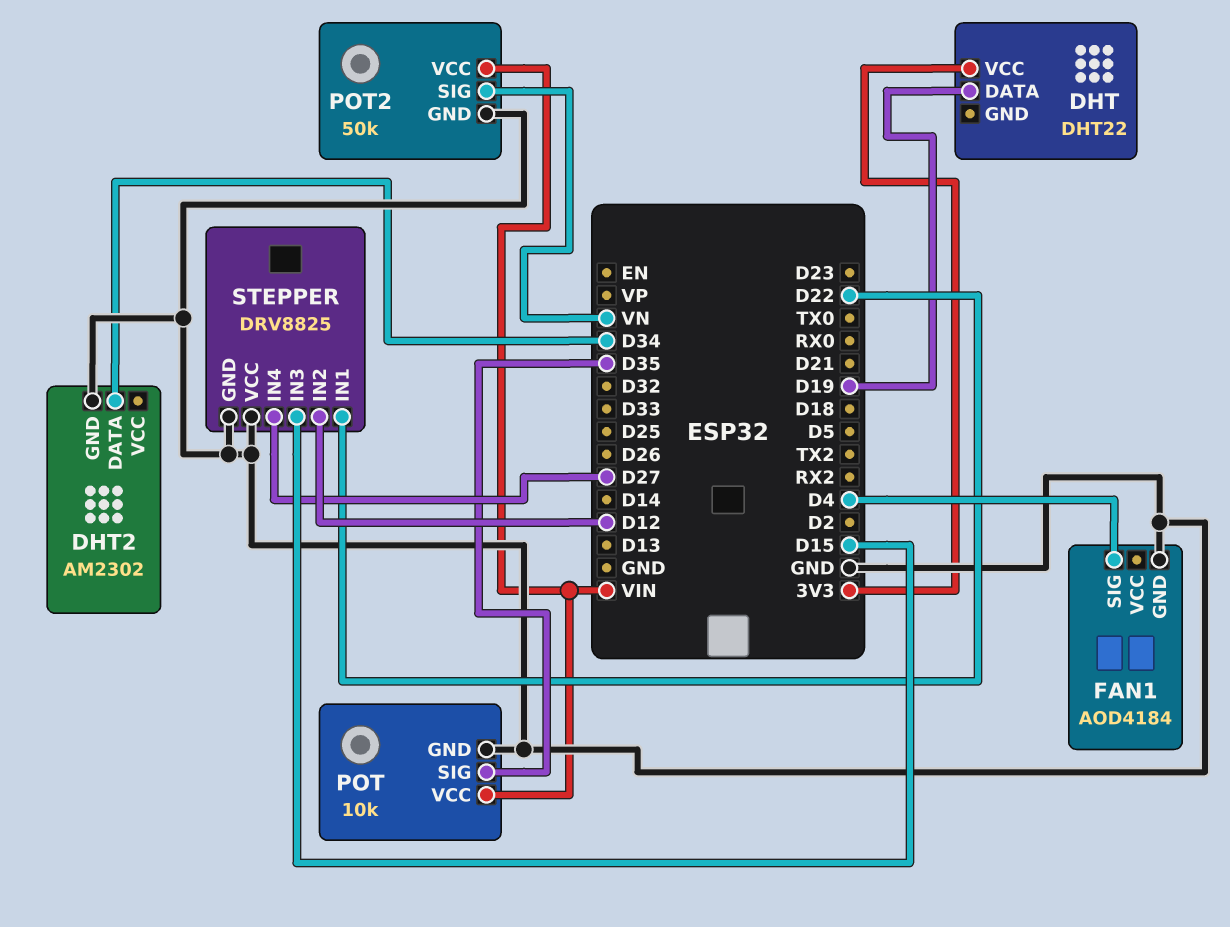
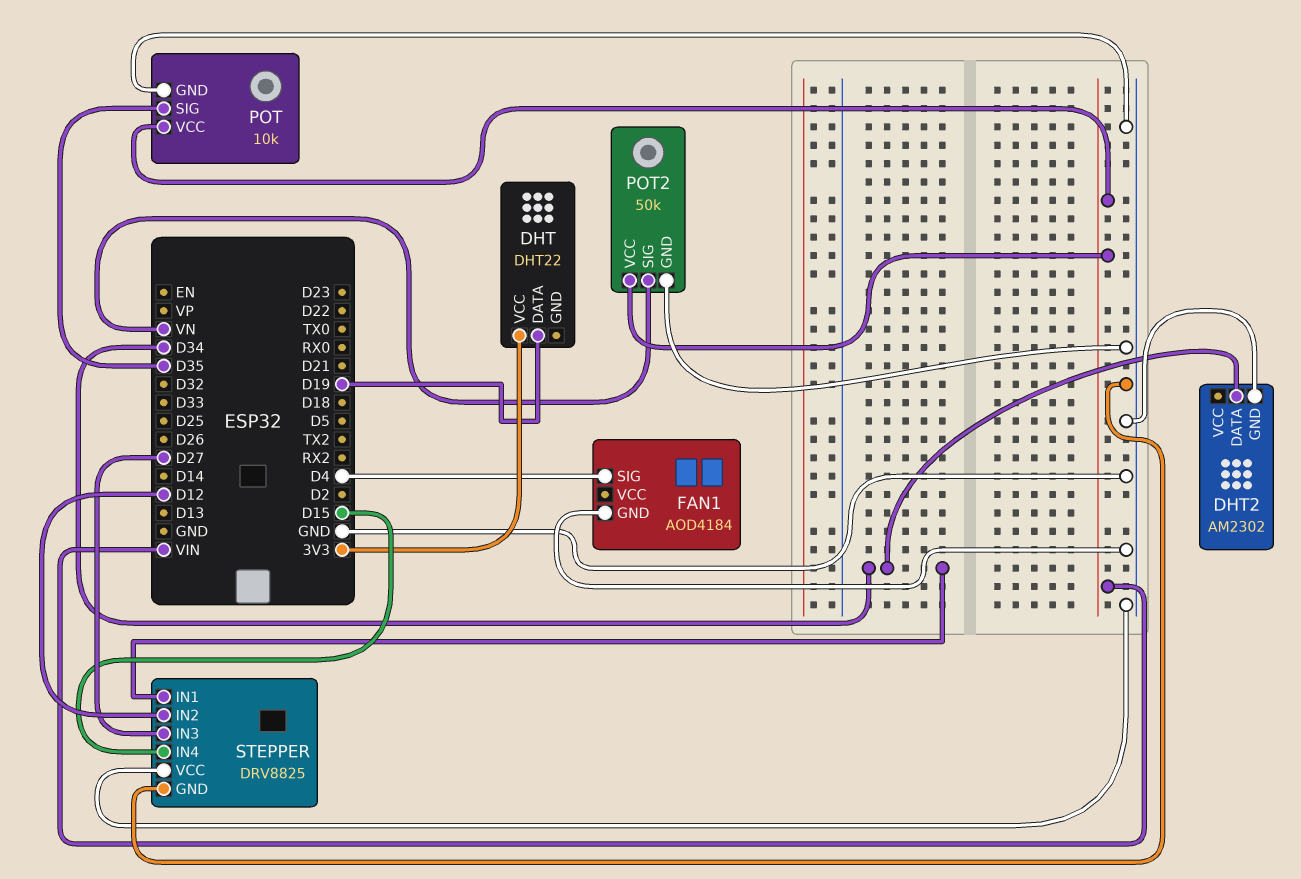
STEPPER pin IN1: D22 -> D34
STEPPER pin IN3: D15 -> D27
STEPPER pin IN4: D27 -> D15

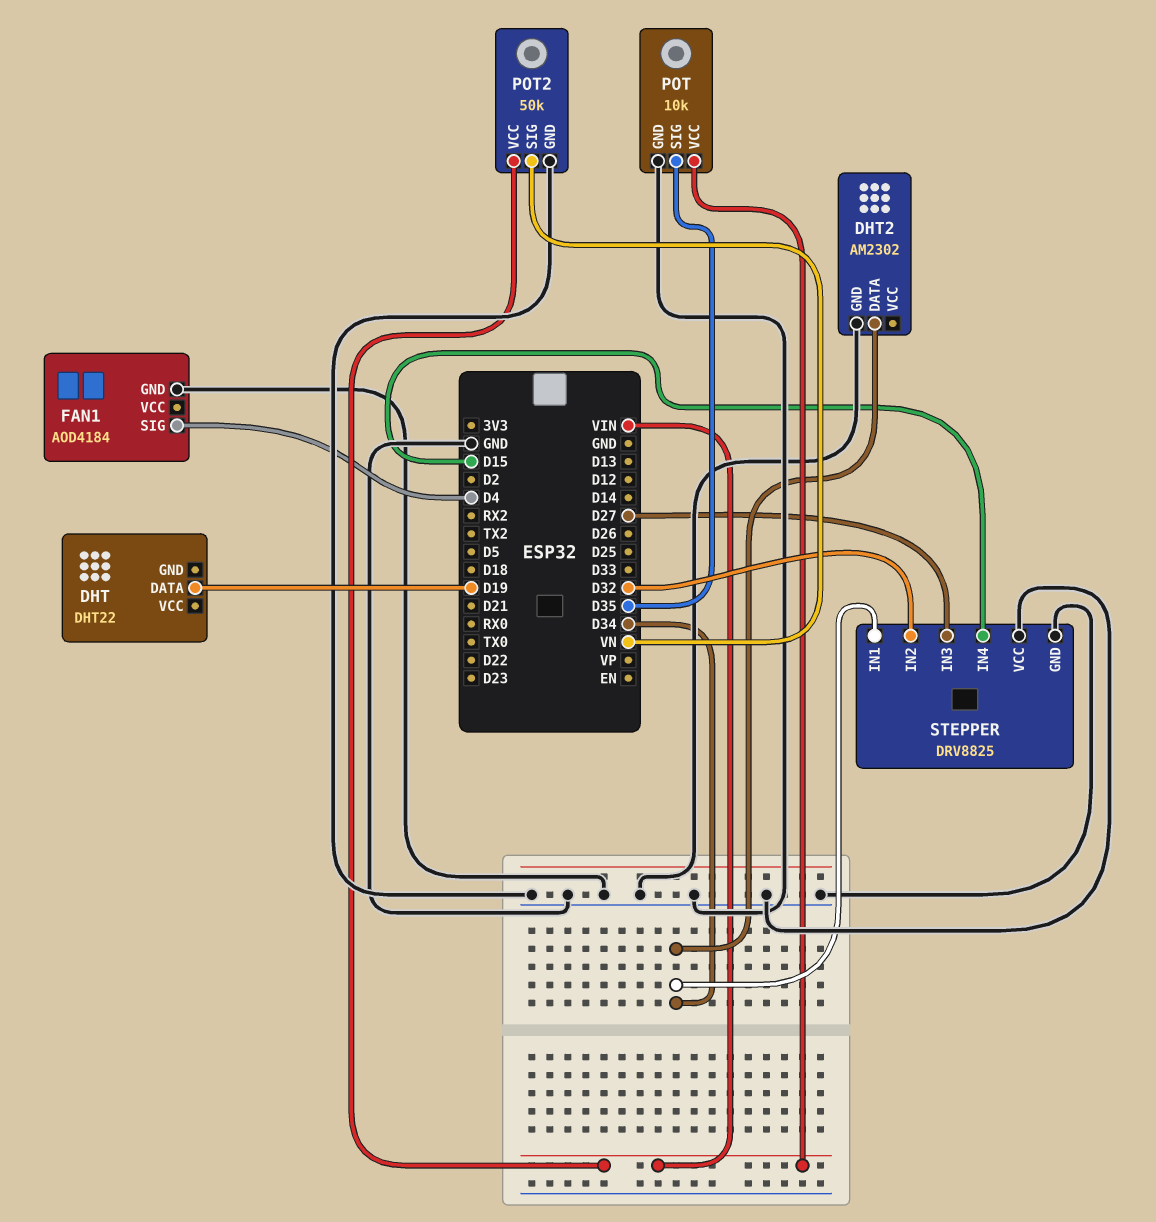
DHT pin VCC: 3V3 -> none
STEPPER pin IN2: D12 -> D32

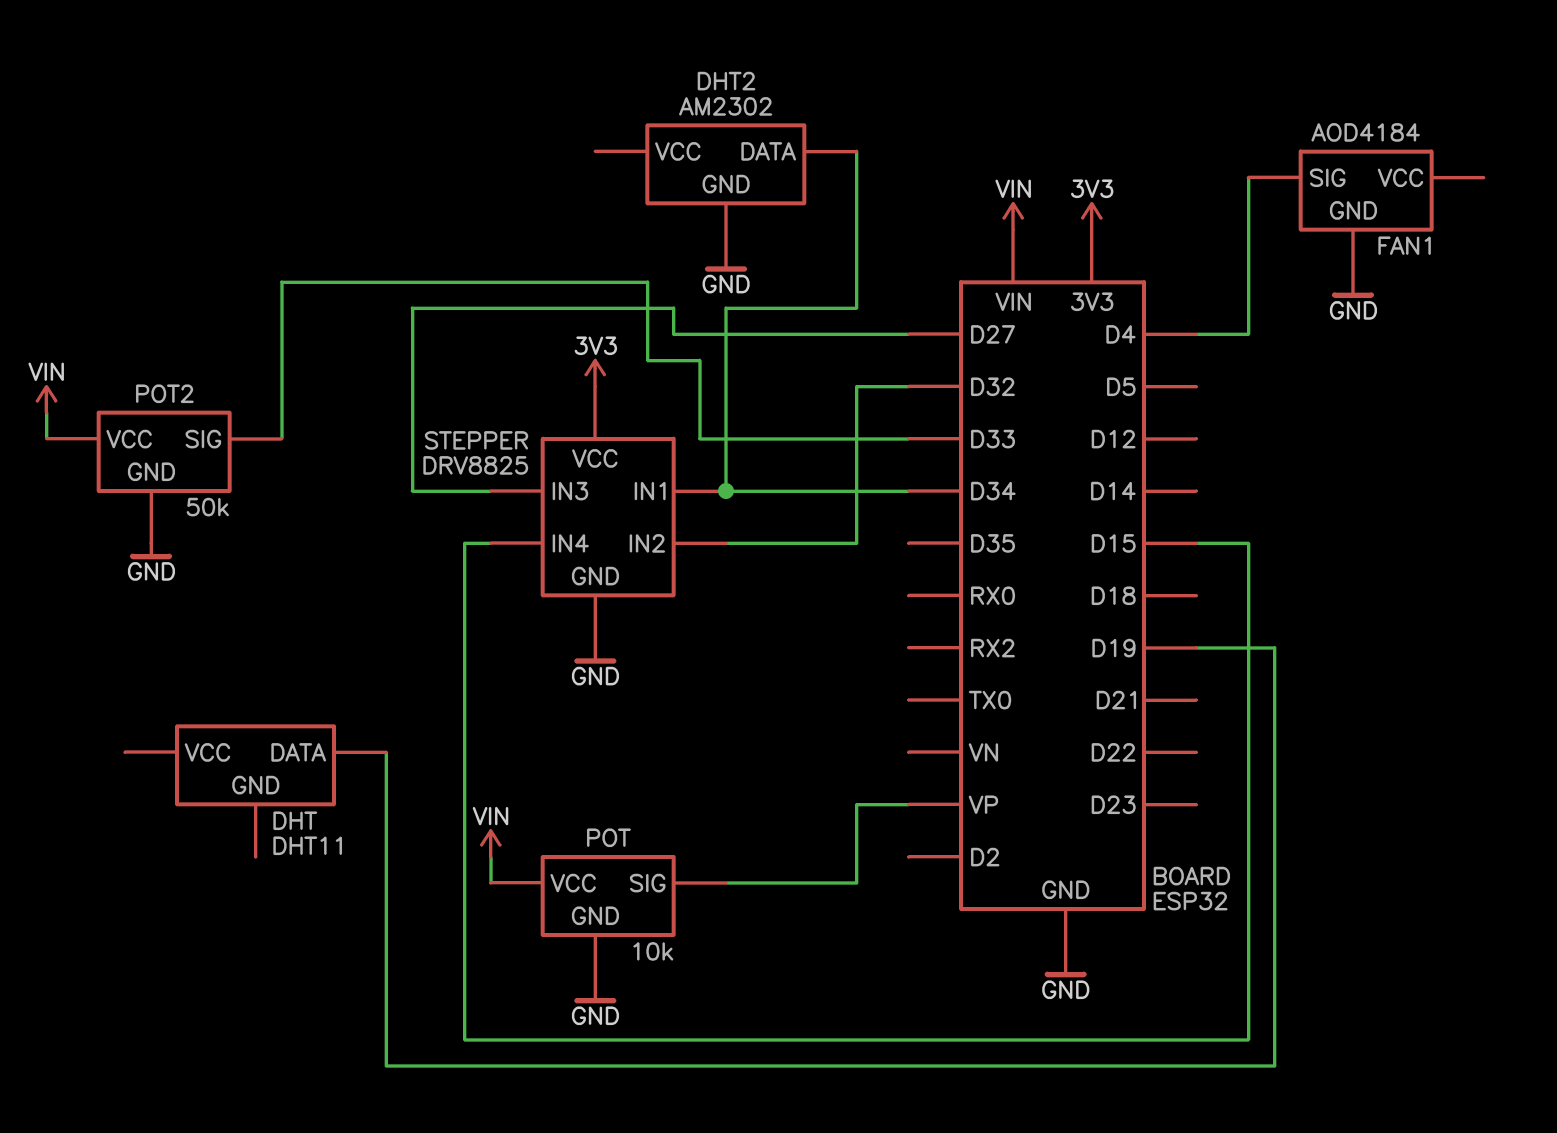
DHT: DHT22 -> DHT11
POT pin SIG: D35 -> VP
POT2 pin SIG: VN -> D33
STEPPER pin VCC: GND -> 3V3

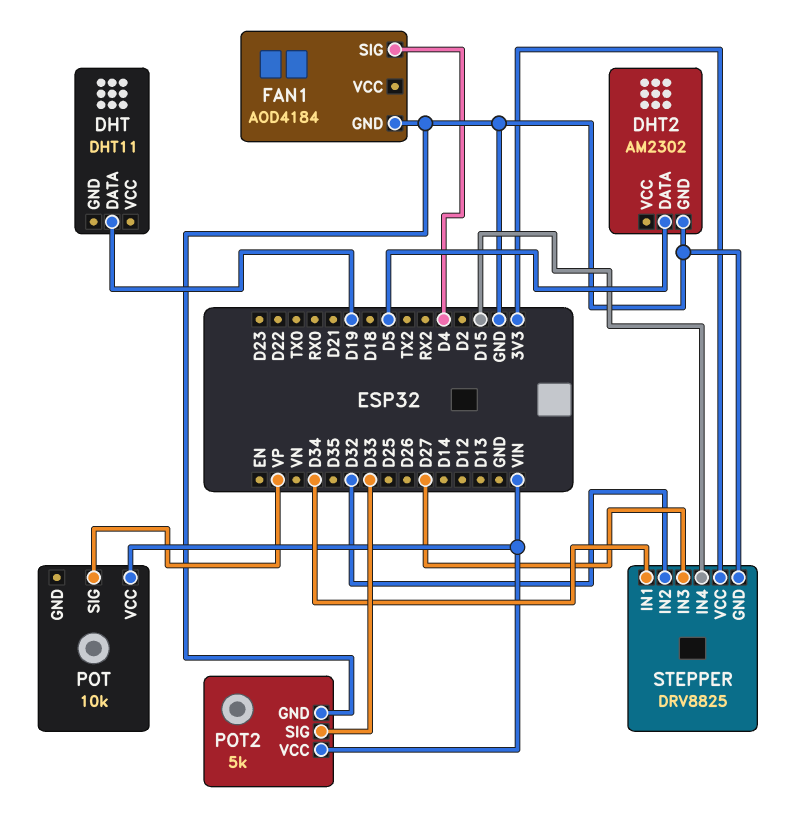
DHT2 pin DATA: D34 -> D5
POT pin GND: GND -> none
POT2: 50k -> 5k

